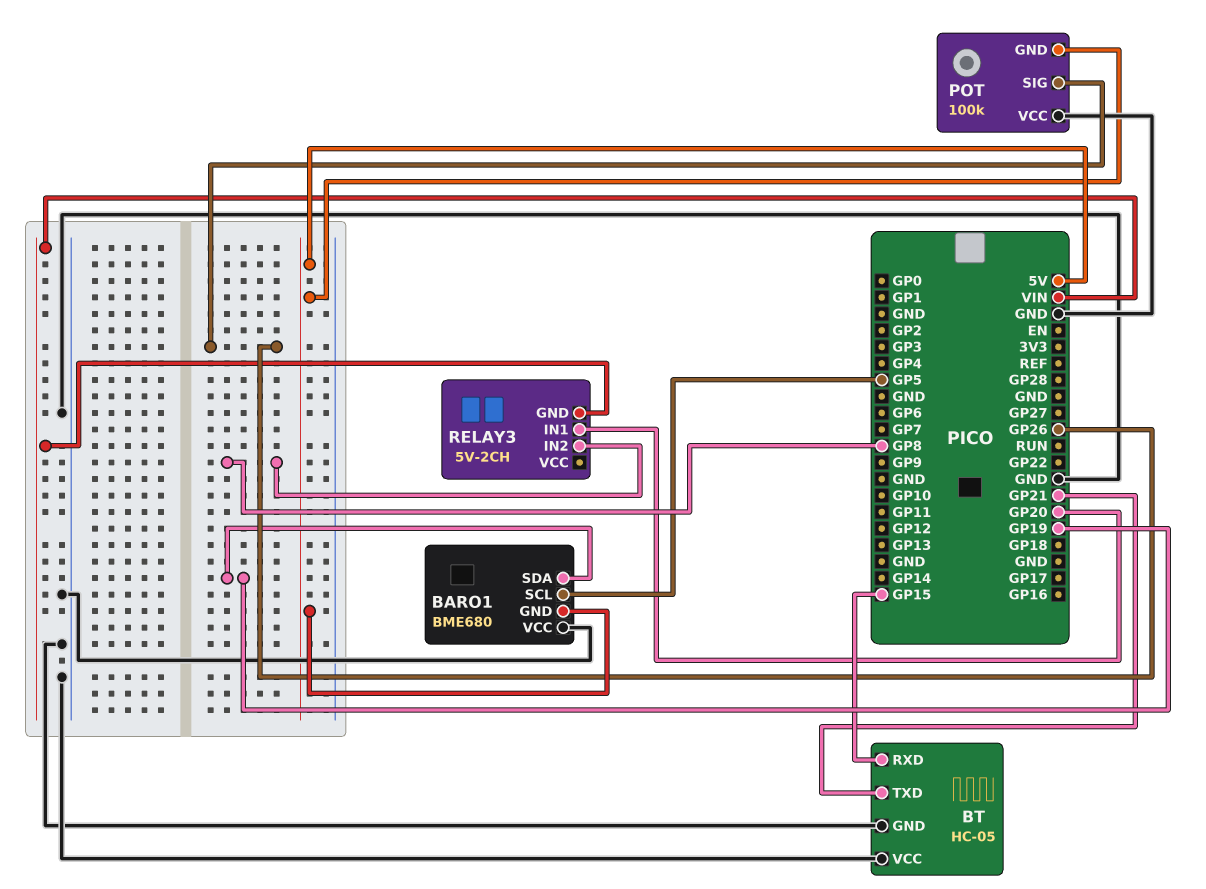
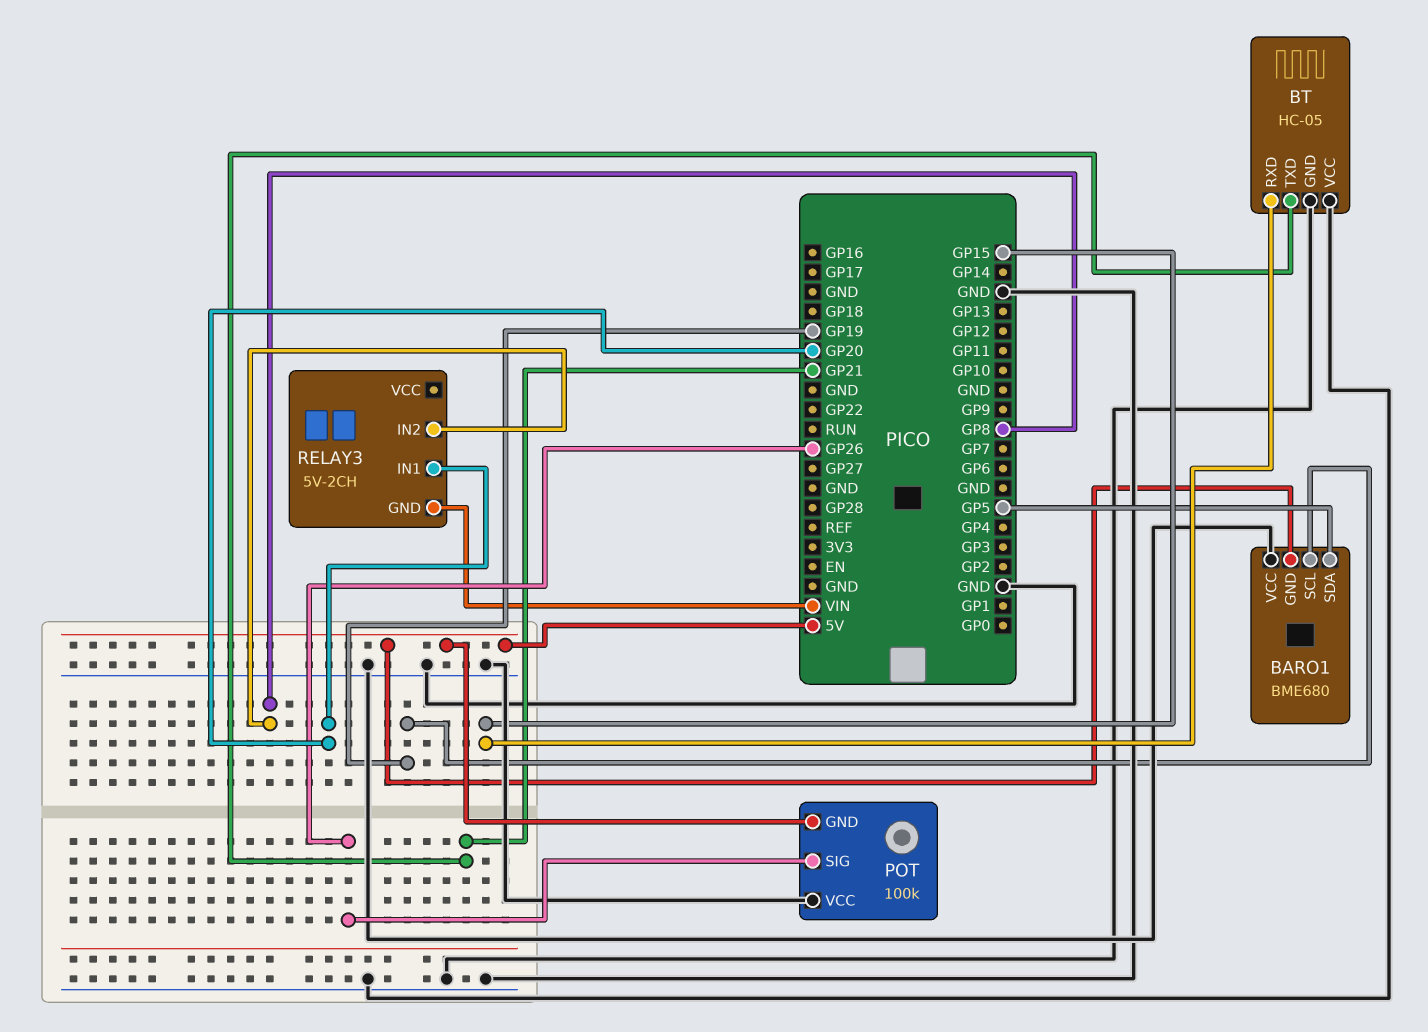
BARO1 pin SCL: GP5 -> GP19
BARO1 pin SDA: GP19 -> GP5

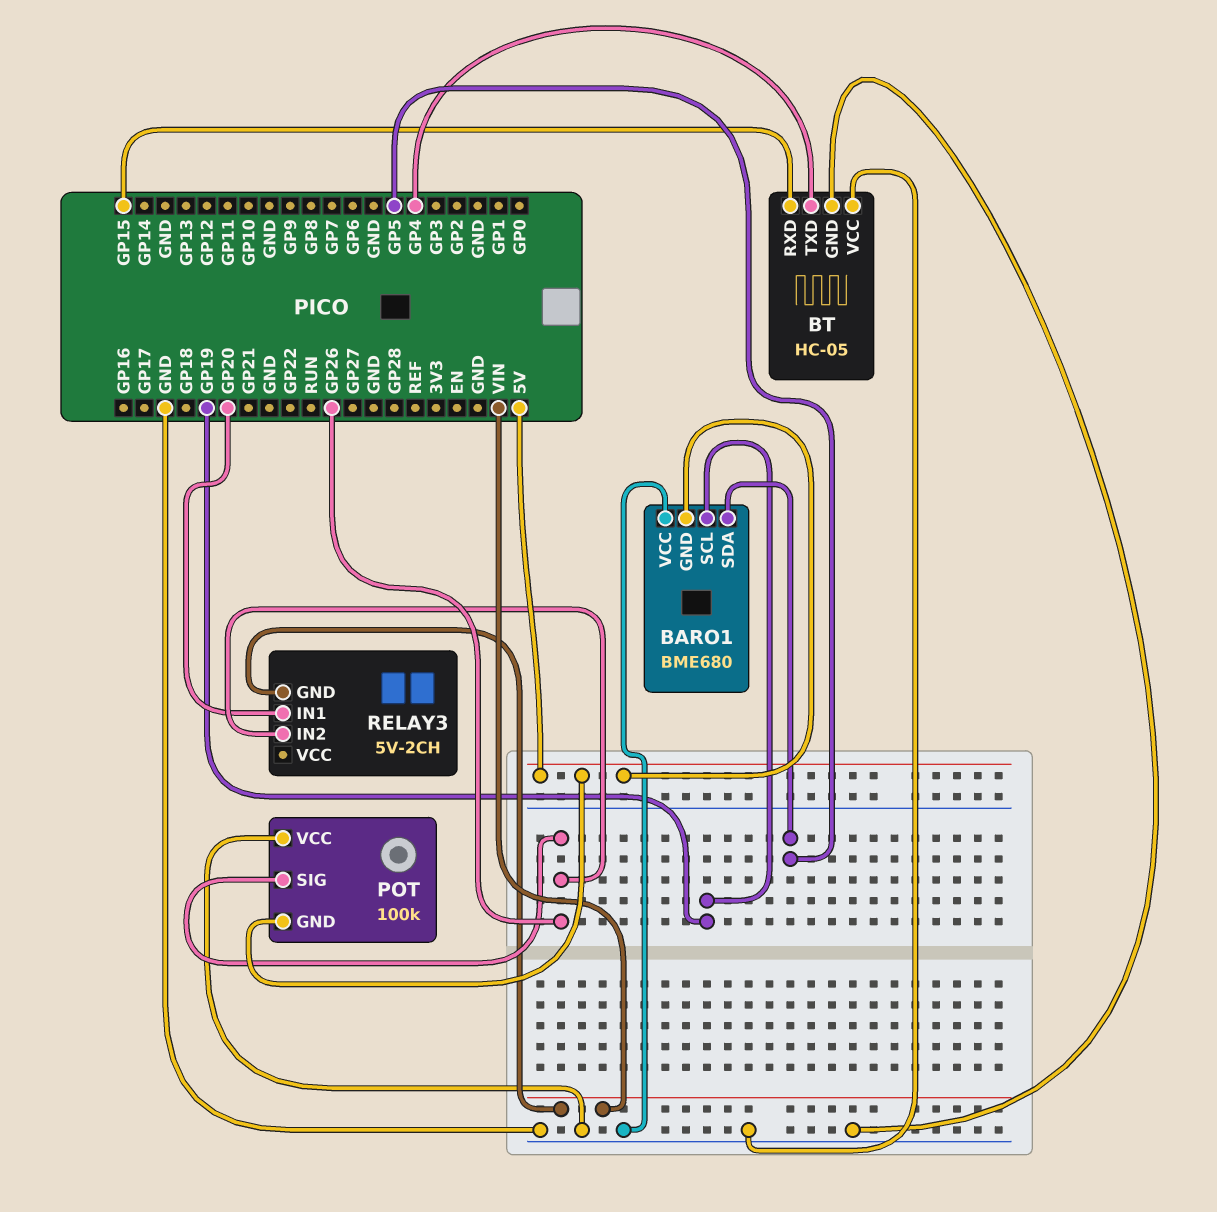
BT pin TXD: GP21 -> GP4
RELAY3 pin IN2: GP8 -> GP26

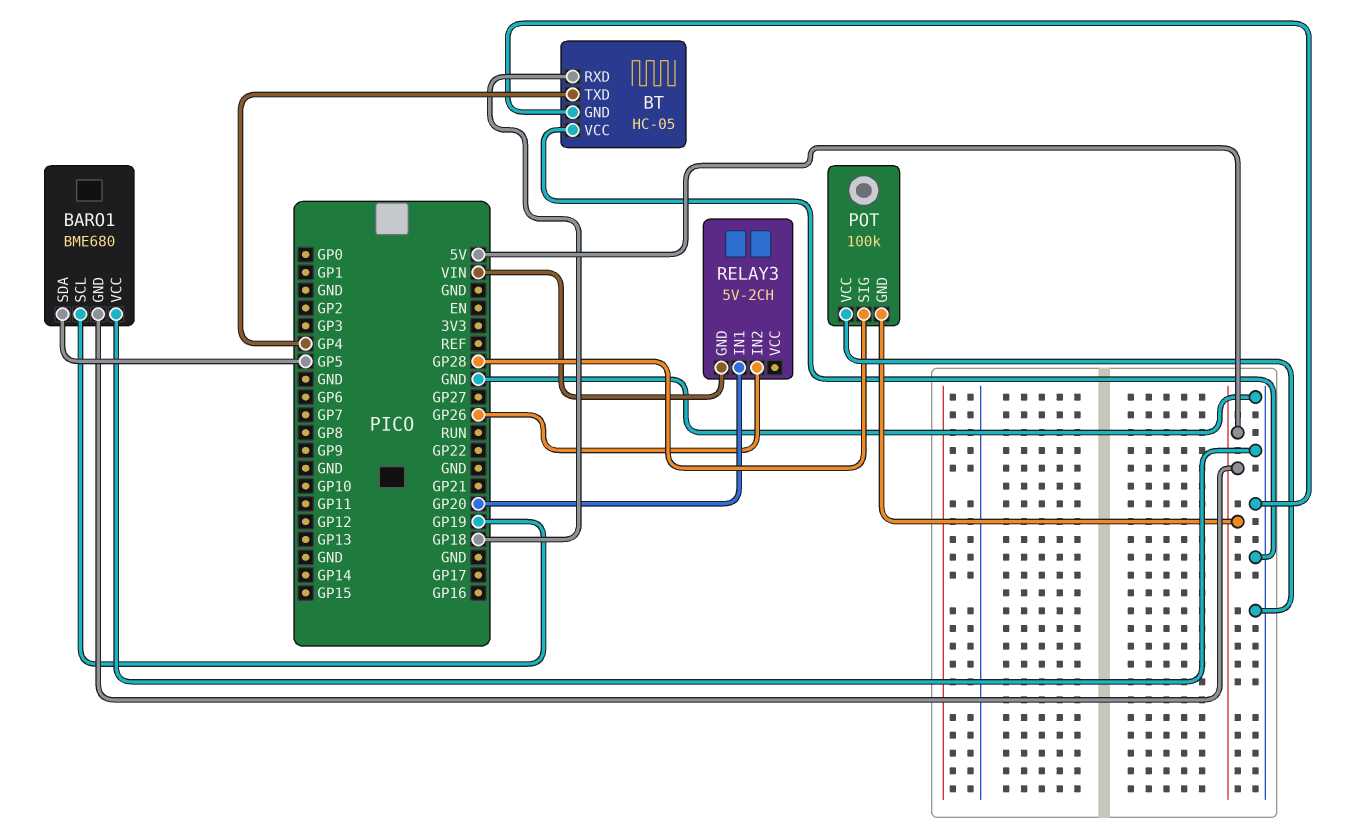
BT pin RXD: GP15 -> GP18
POT pin SIG: GP26 -> GP28

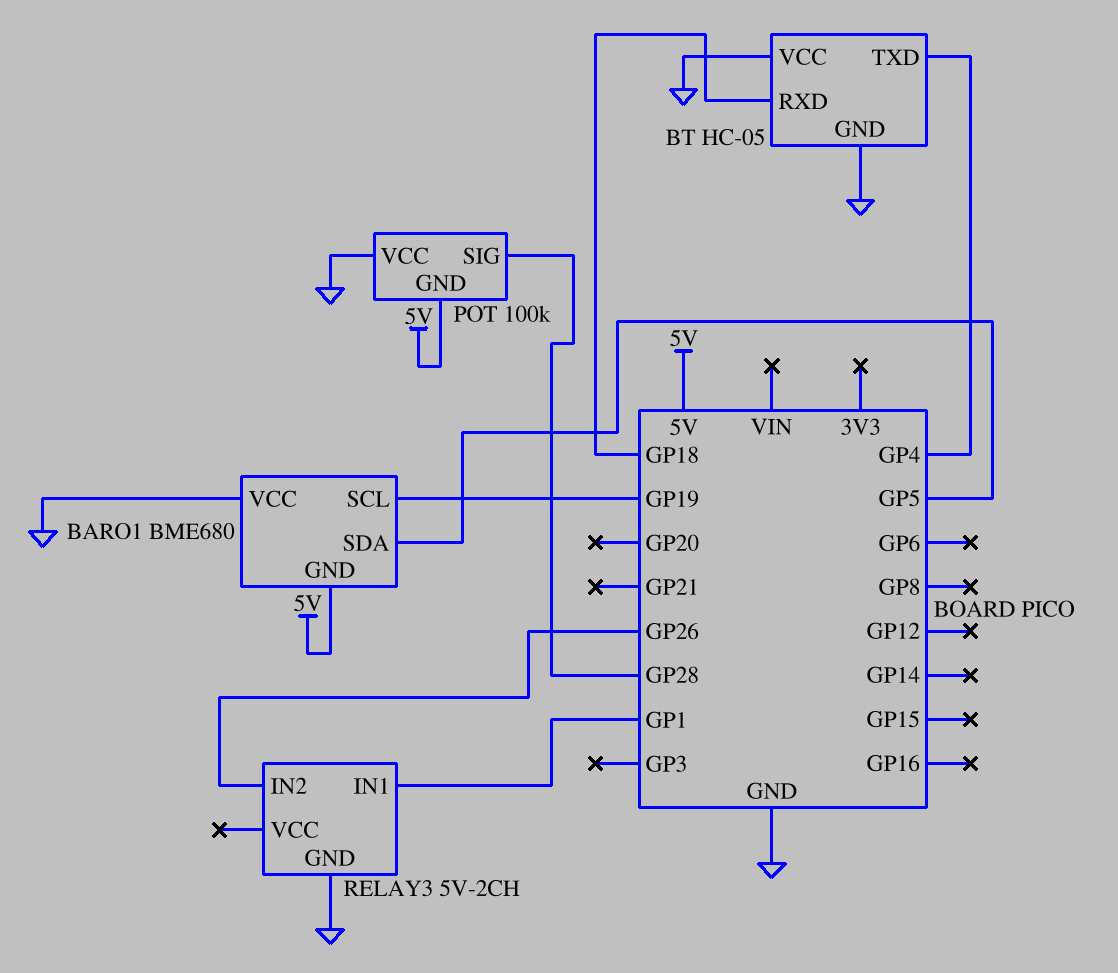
RELAY3 pin GND: VIN -> GND
RELAY3 pin IN1: GP20 -> GP1

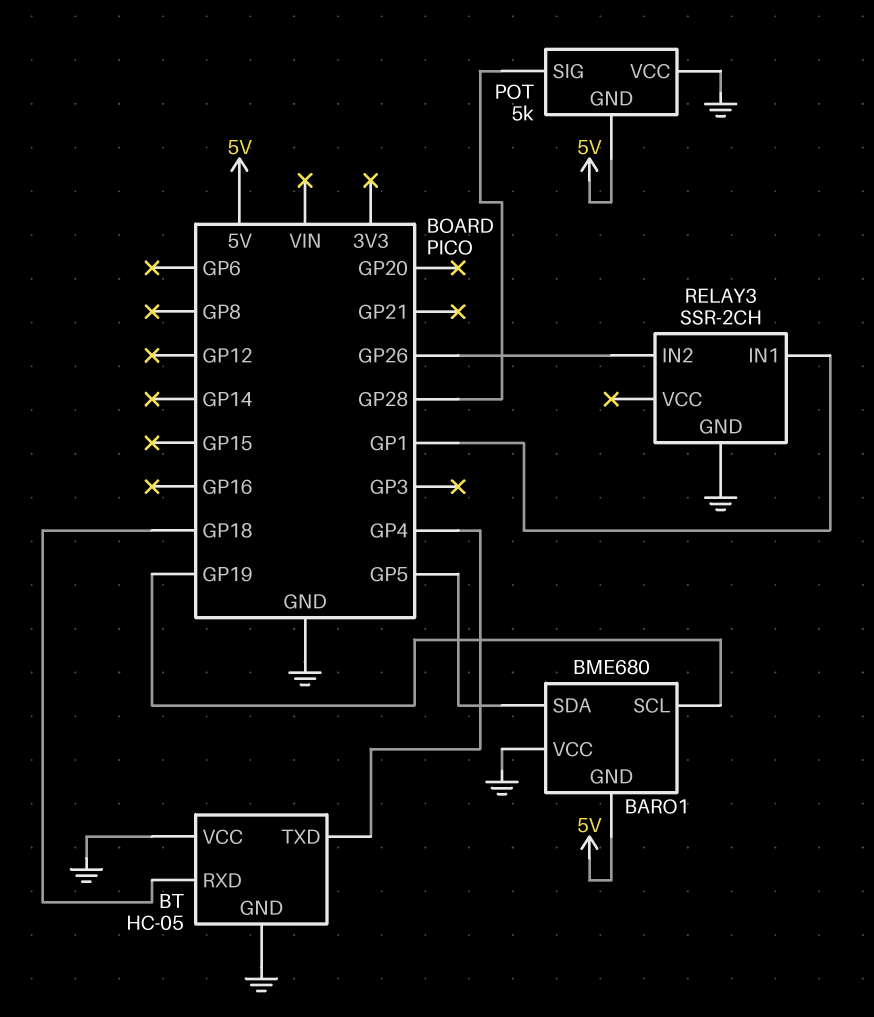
POT: 100k -> 5k
RELAY3: 5V-2CH -> SSR-2CH

